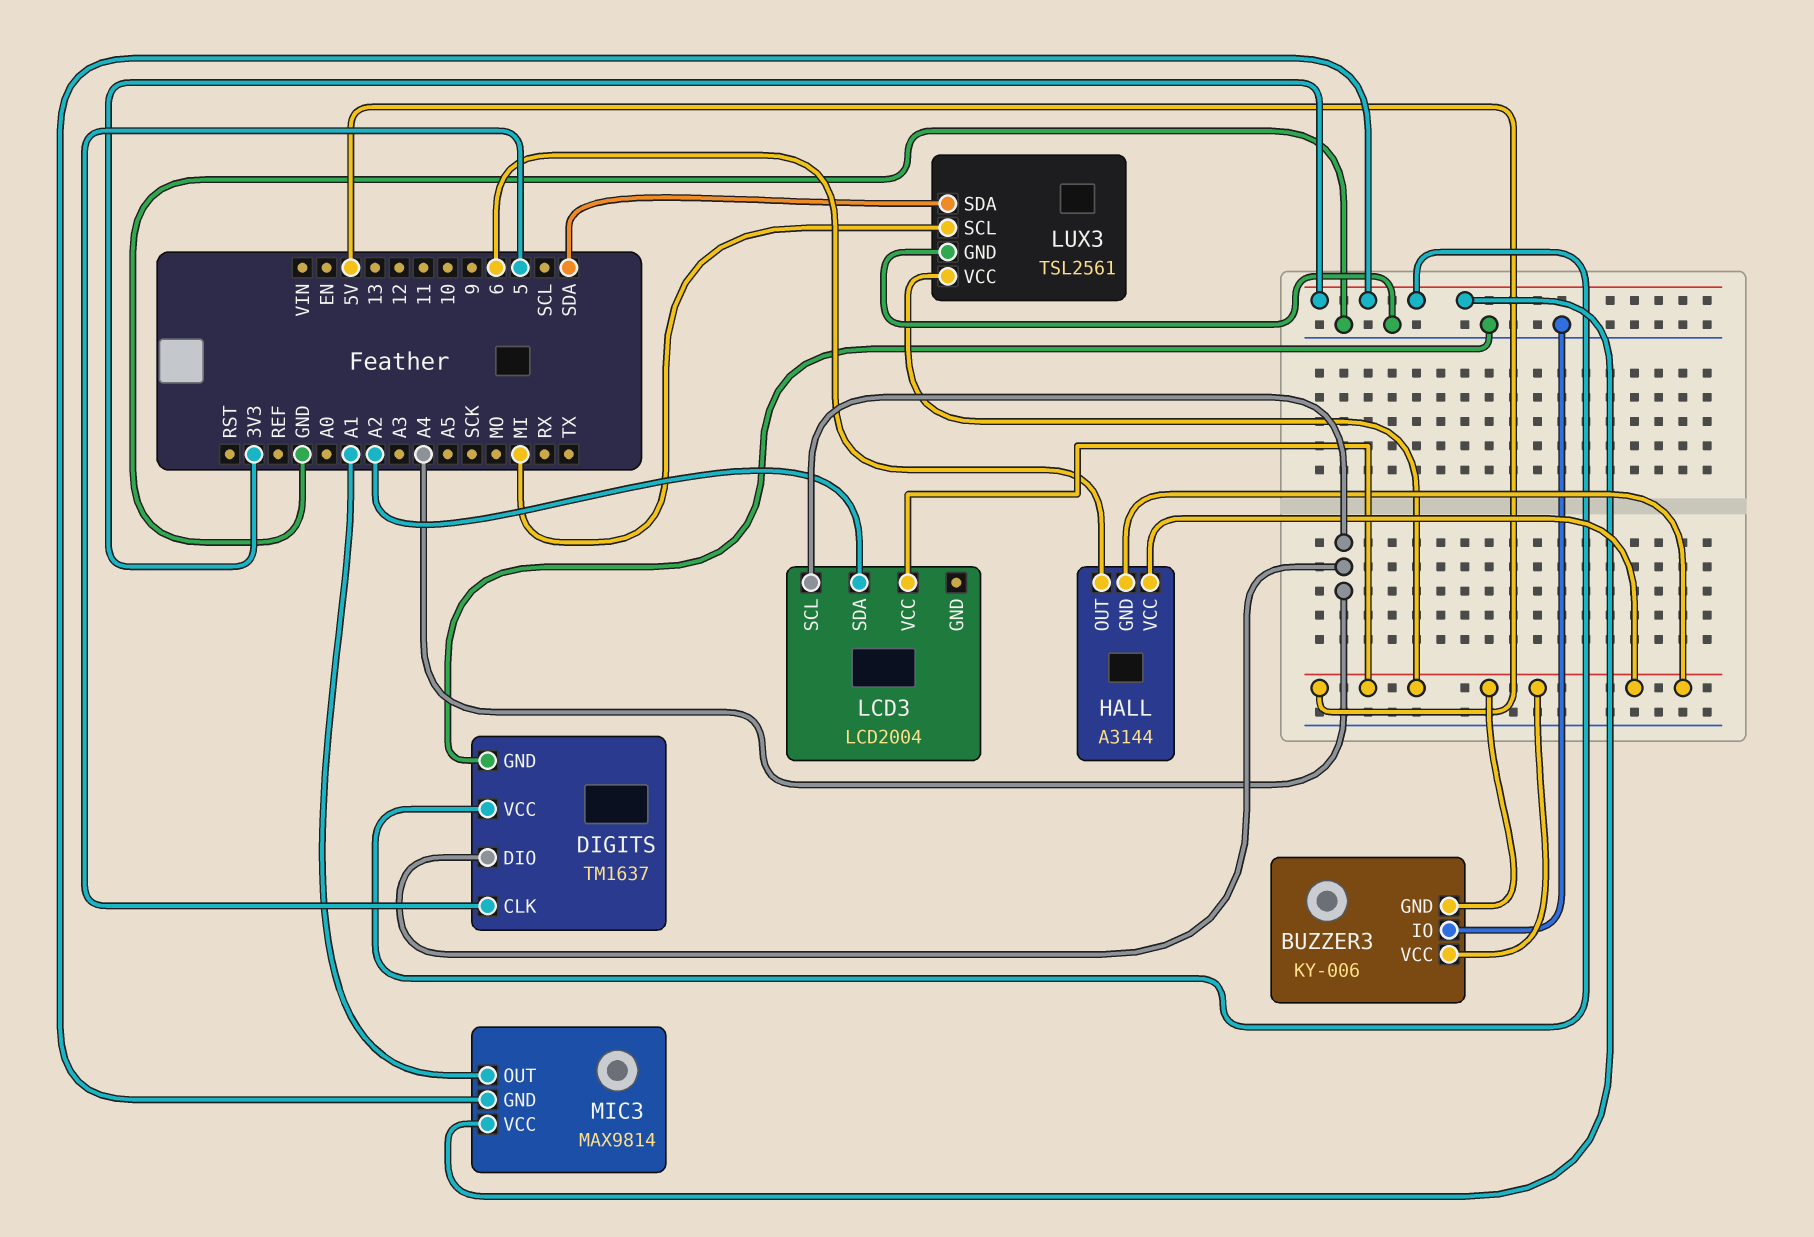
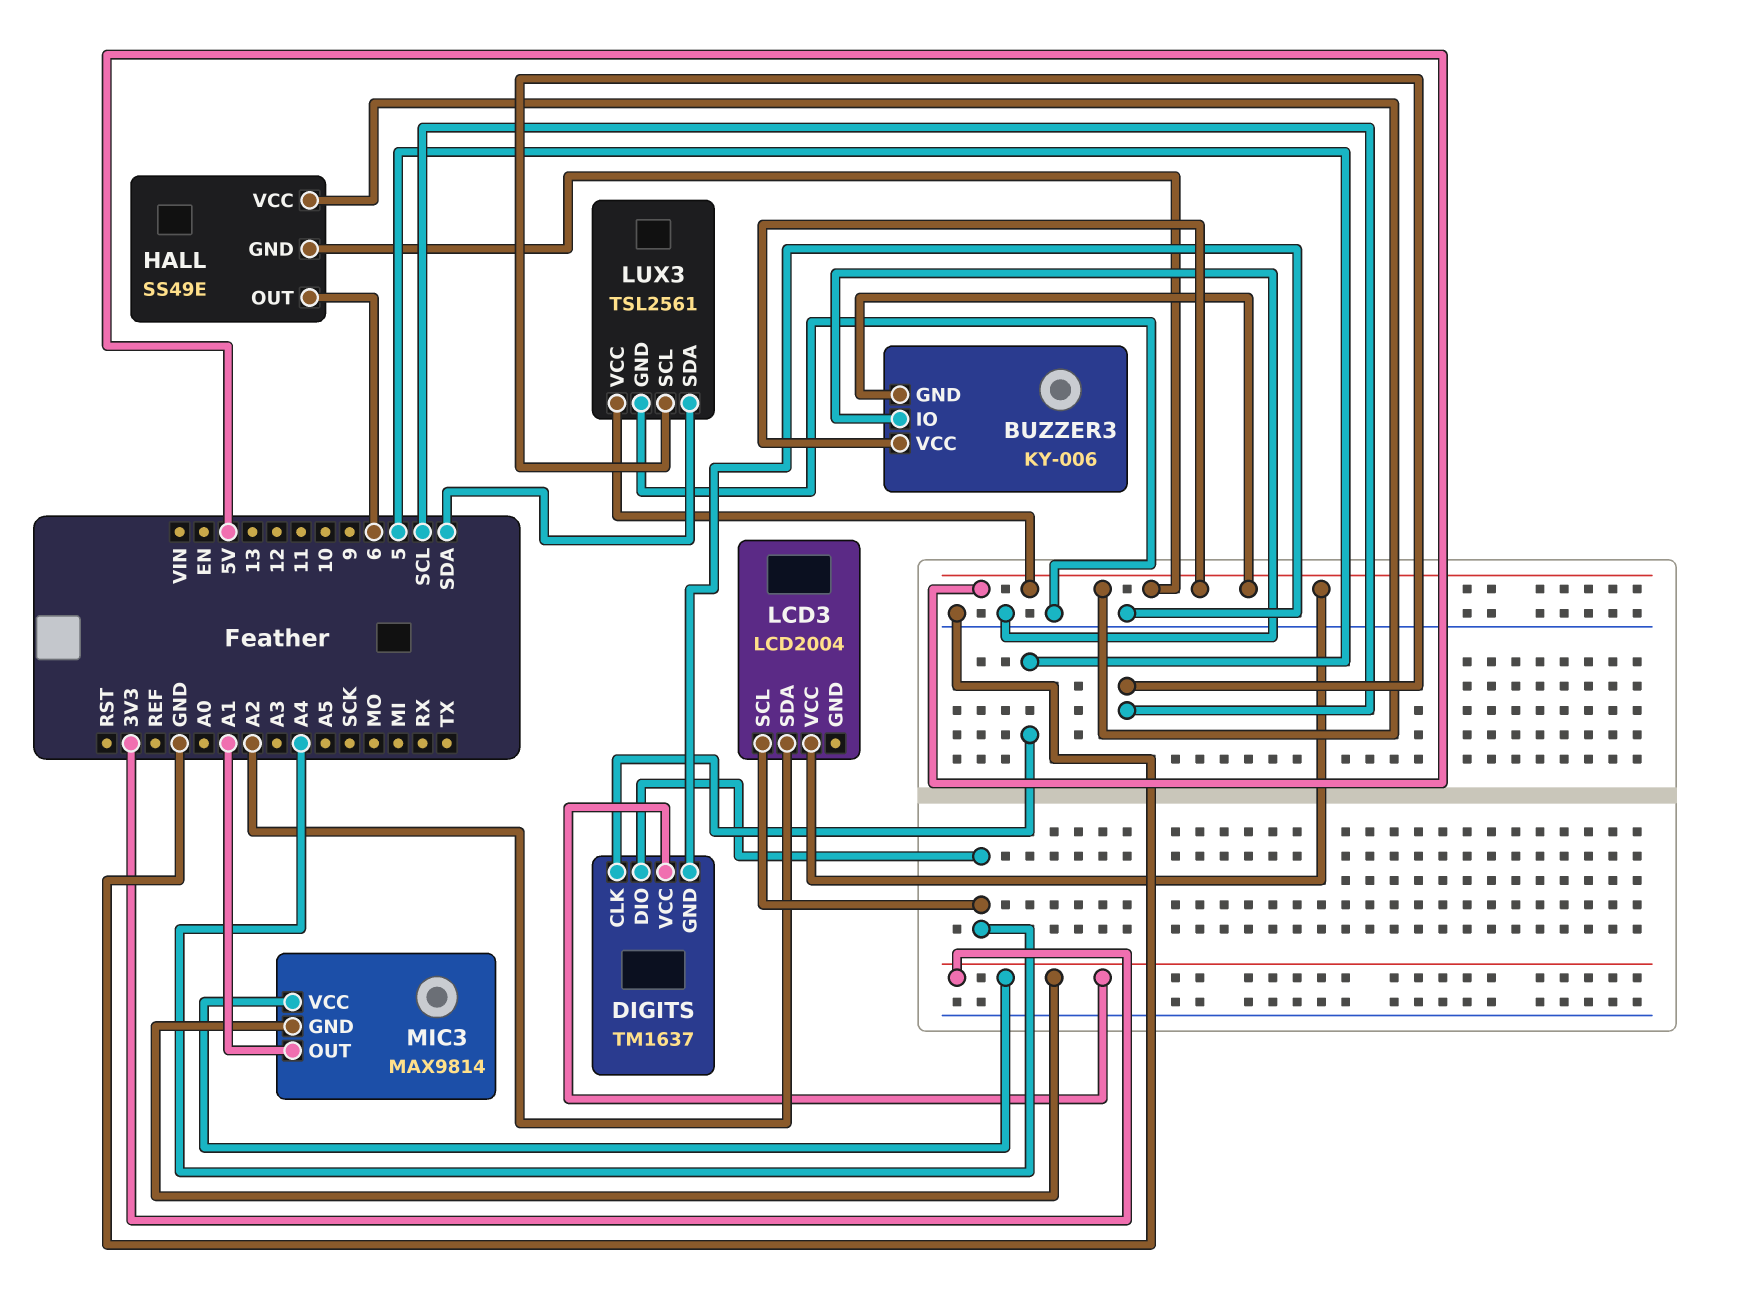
HALL: A3144 -> SS49E
LUX3 pin SCL: MI -> SCL

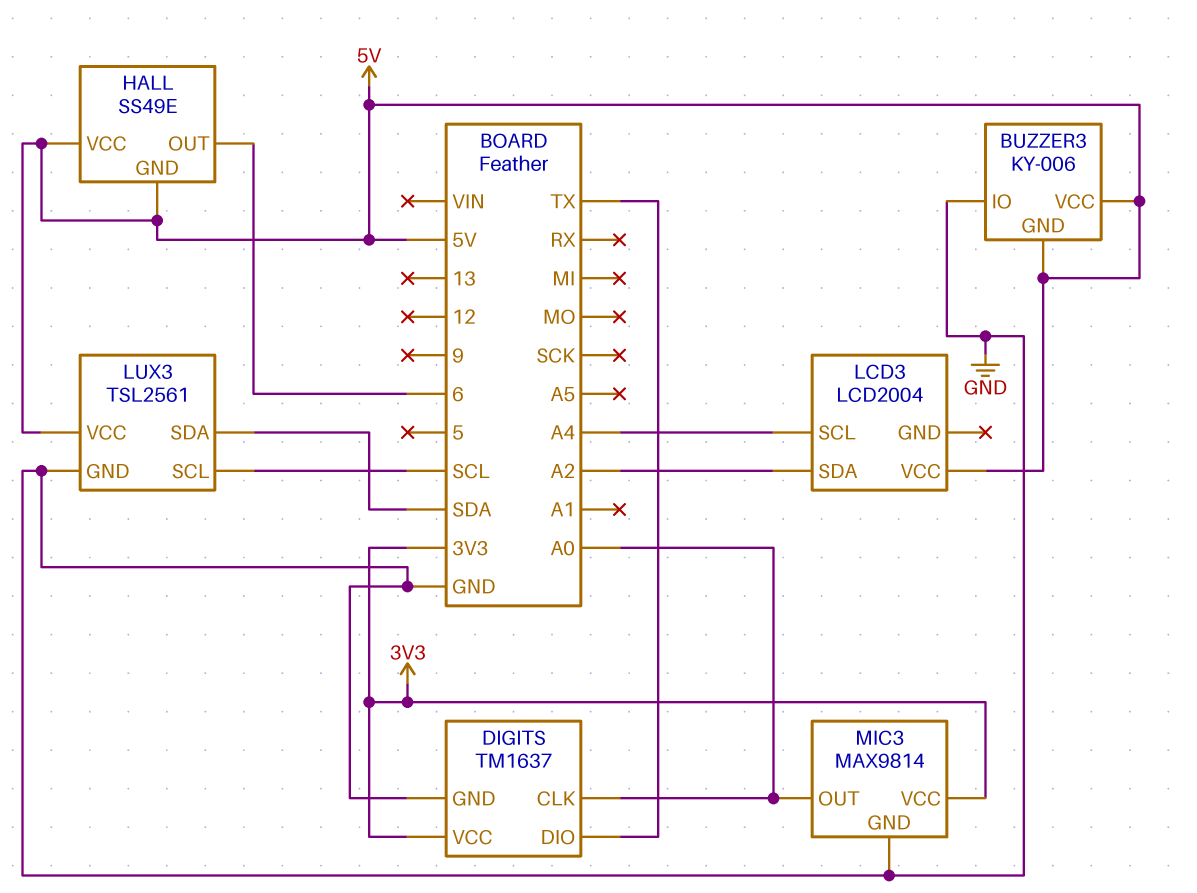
DIGITS pin CLK: 5 -> A0
DIGITS pin DIO: A4 -> TX
MIC3 pin GND: 3V3 -> GND
MIC3 pin OUT: A1 -> A0

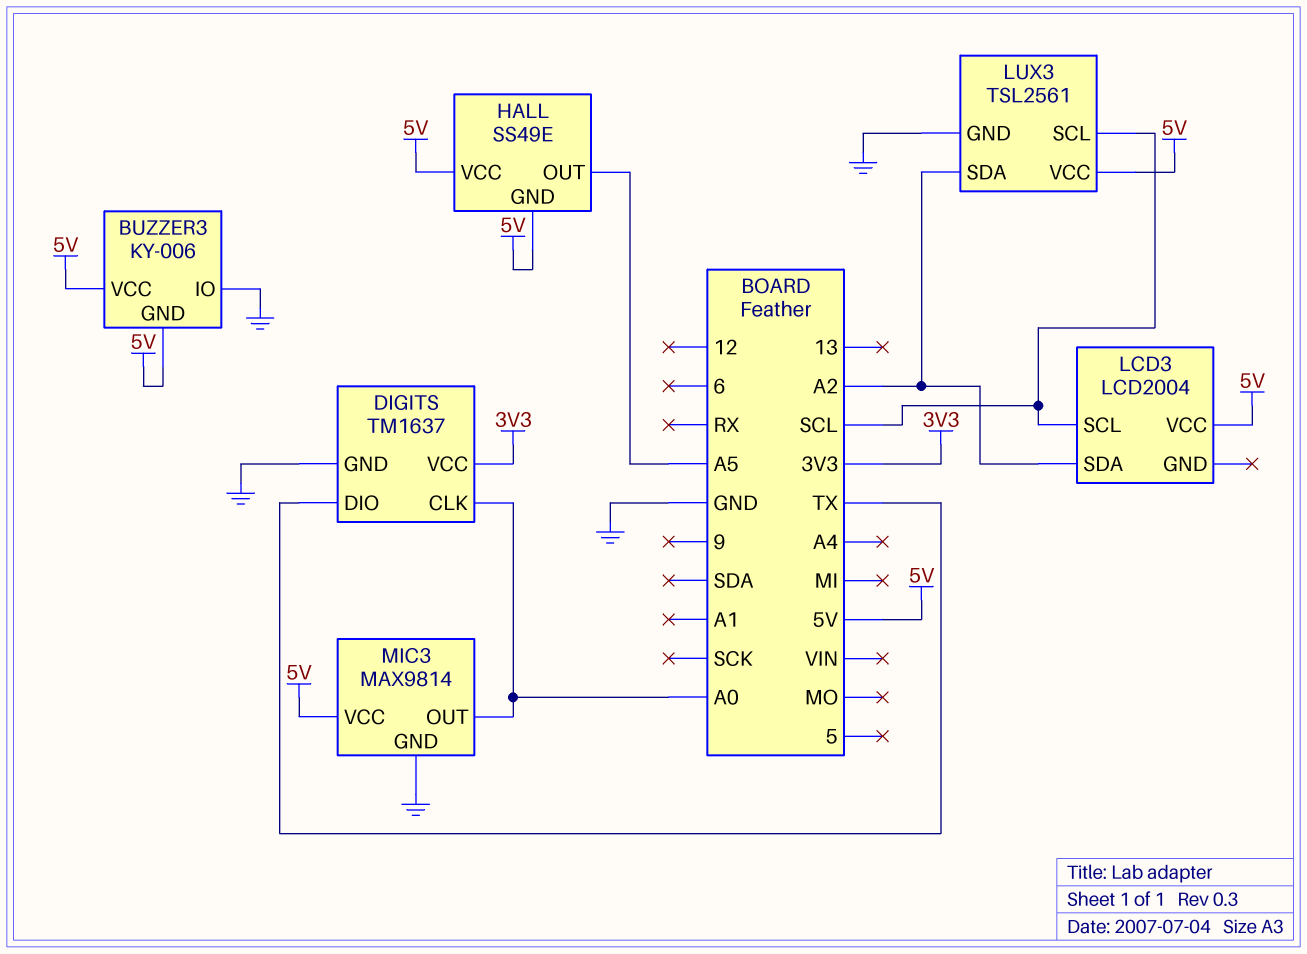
HALL pin OUT: 6 -> A5
LCD3 pin SCL: A4 -> SCL
LUX3 pin SDA: SDA -> A2
MIC3 pin VCC: 3V3 -> 5V

